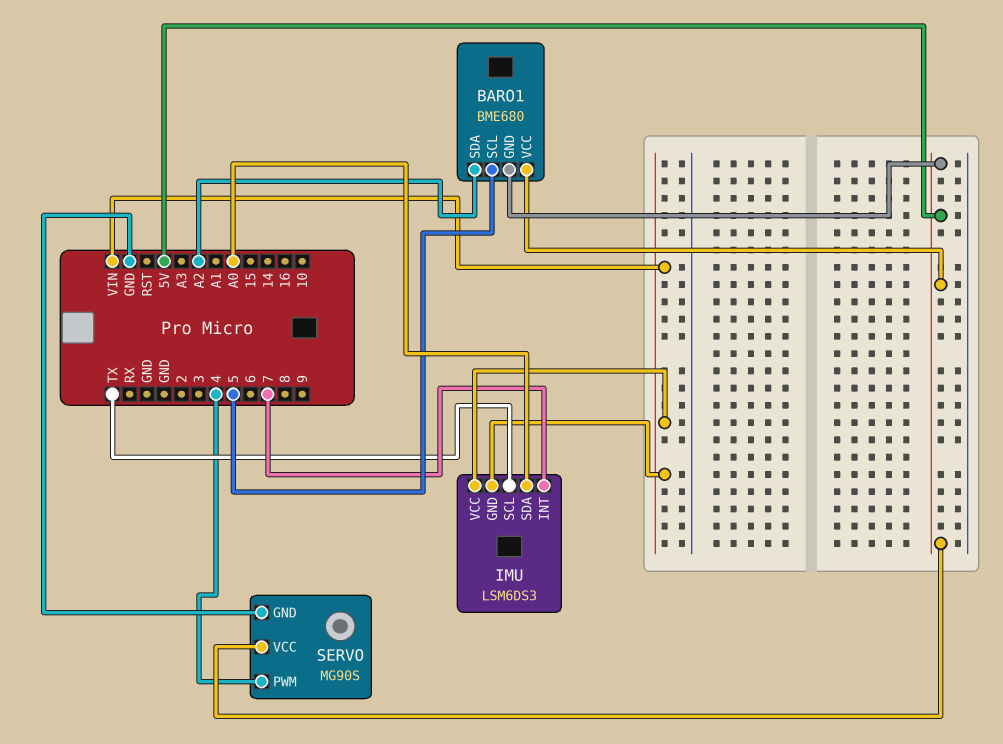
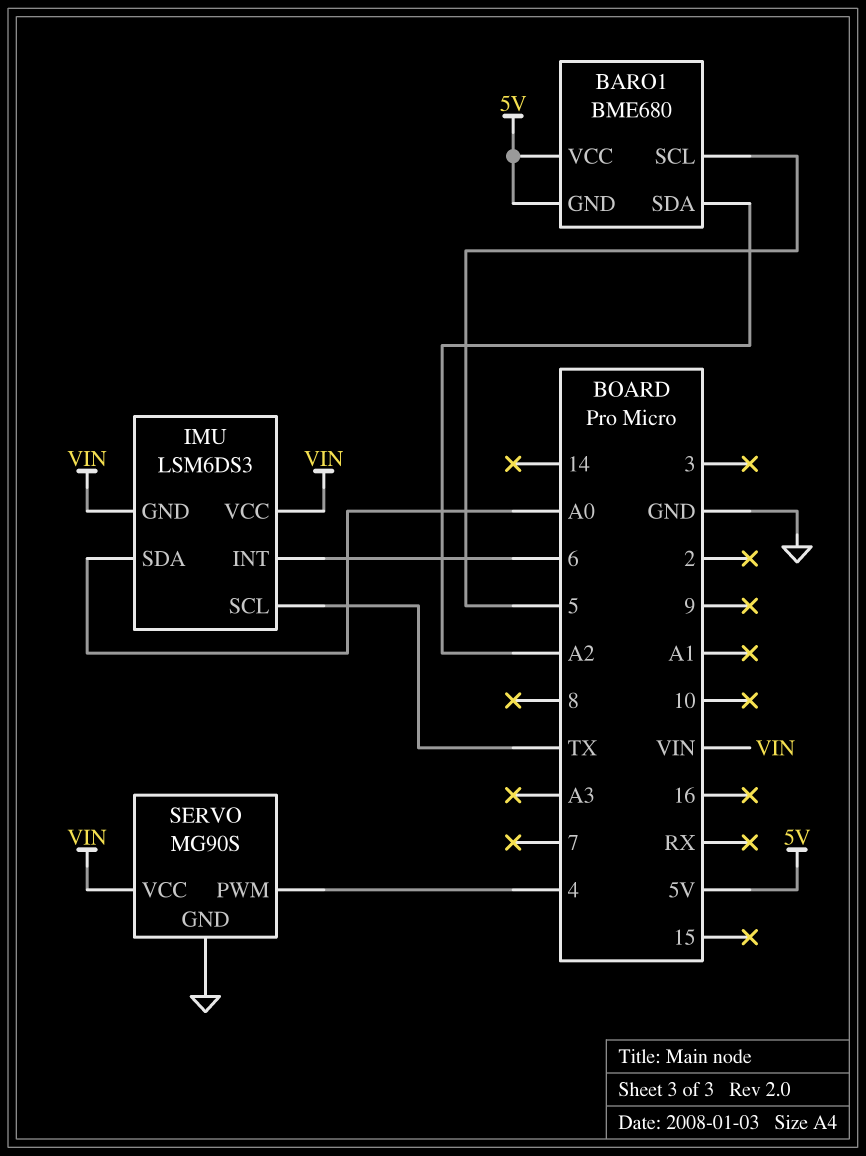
IMU pin INT: 7 -> 6
SERVO pin VCC: 5V -> VIN

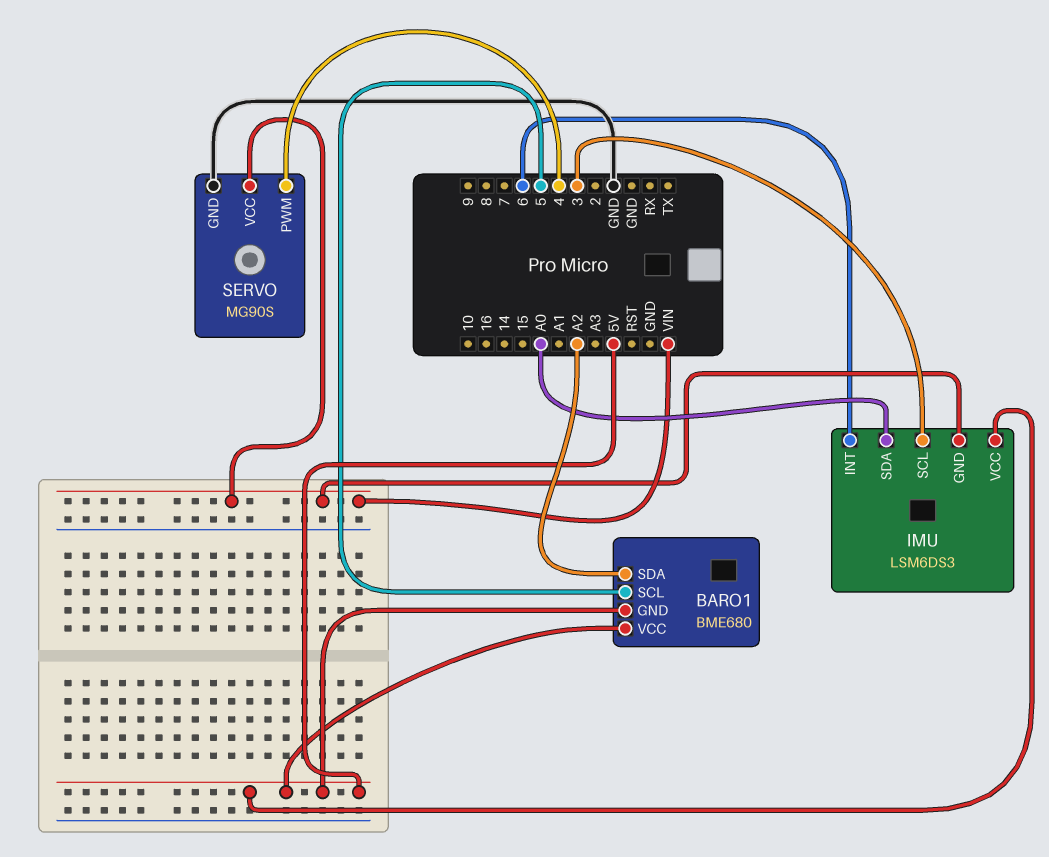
IMU pin SCL: TX -> 3
IMU pin VCC: VIN -> 5V

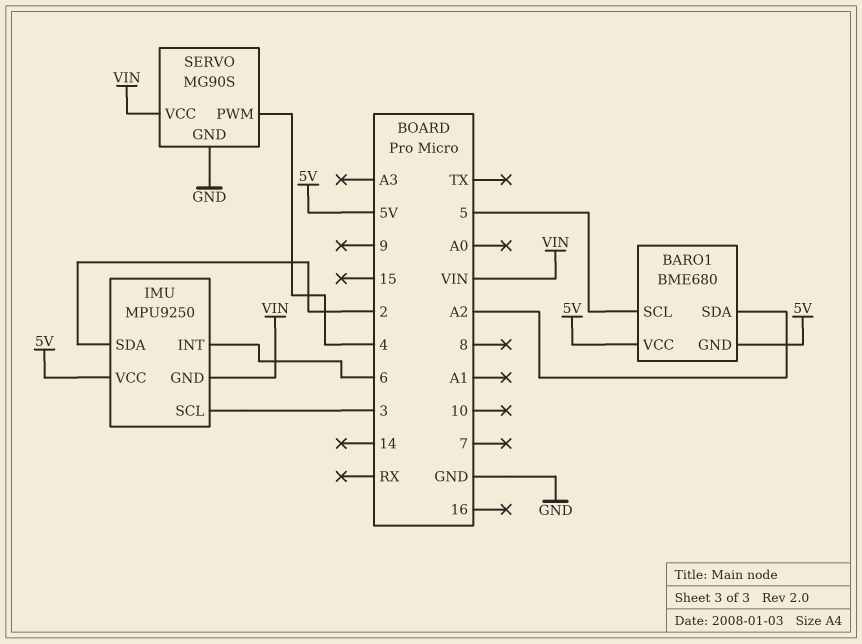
IMU: LSM6DS3 -> MPU9250
IMU pin SDA: A0 -> 2

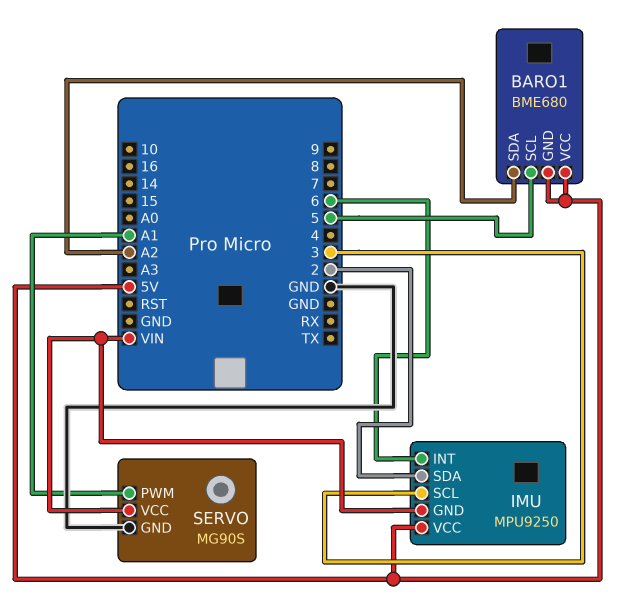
SERVO pin PWM: 4 -> A1

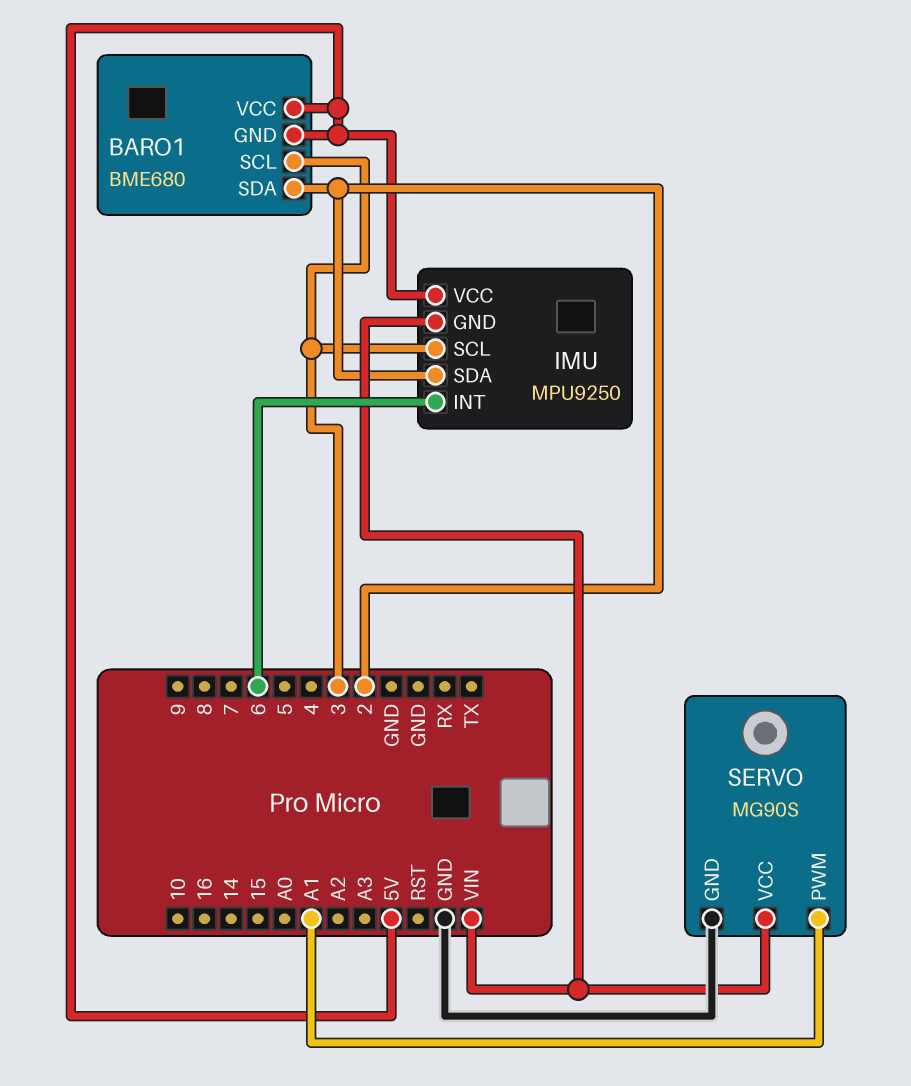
BARO1 pin SCL: 5 -> 3
BARO1 pin SDA: A2 -> 2

